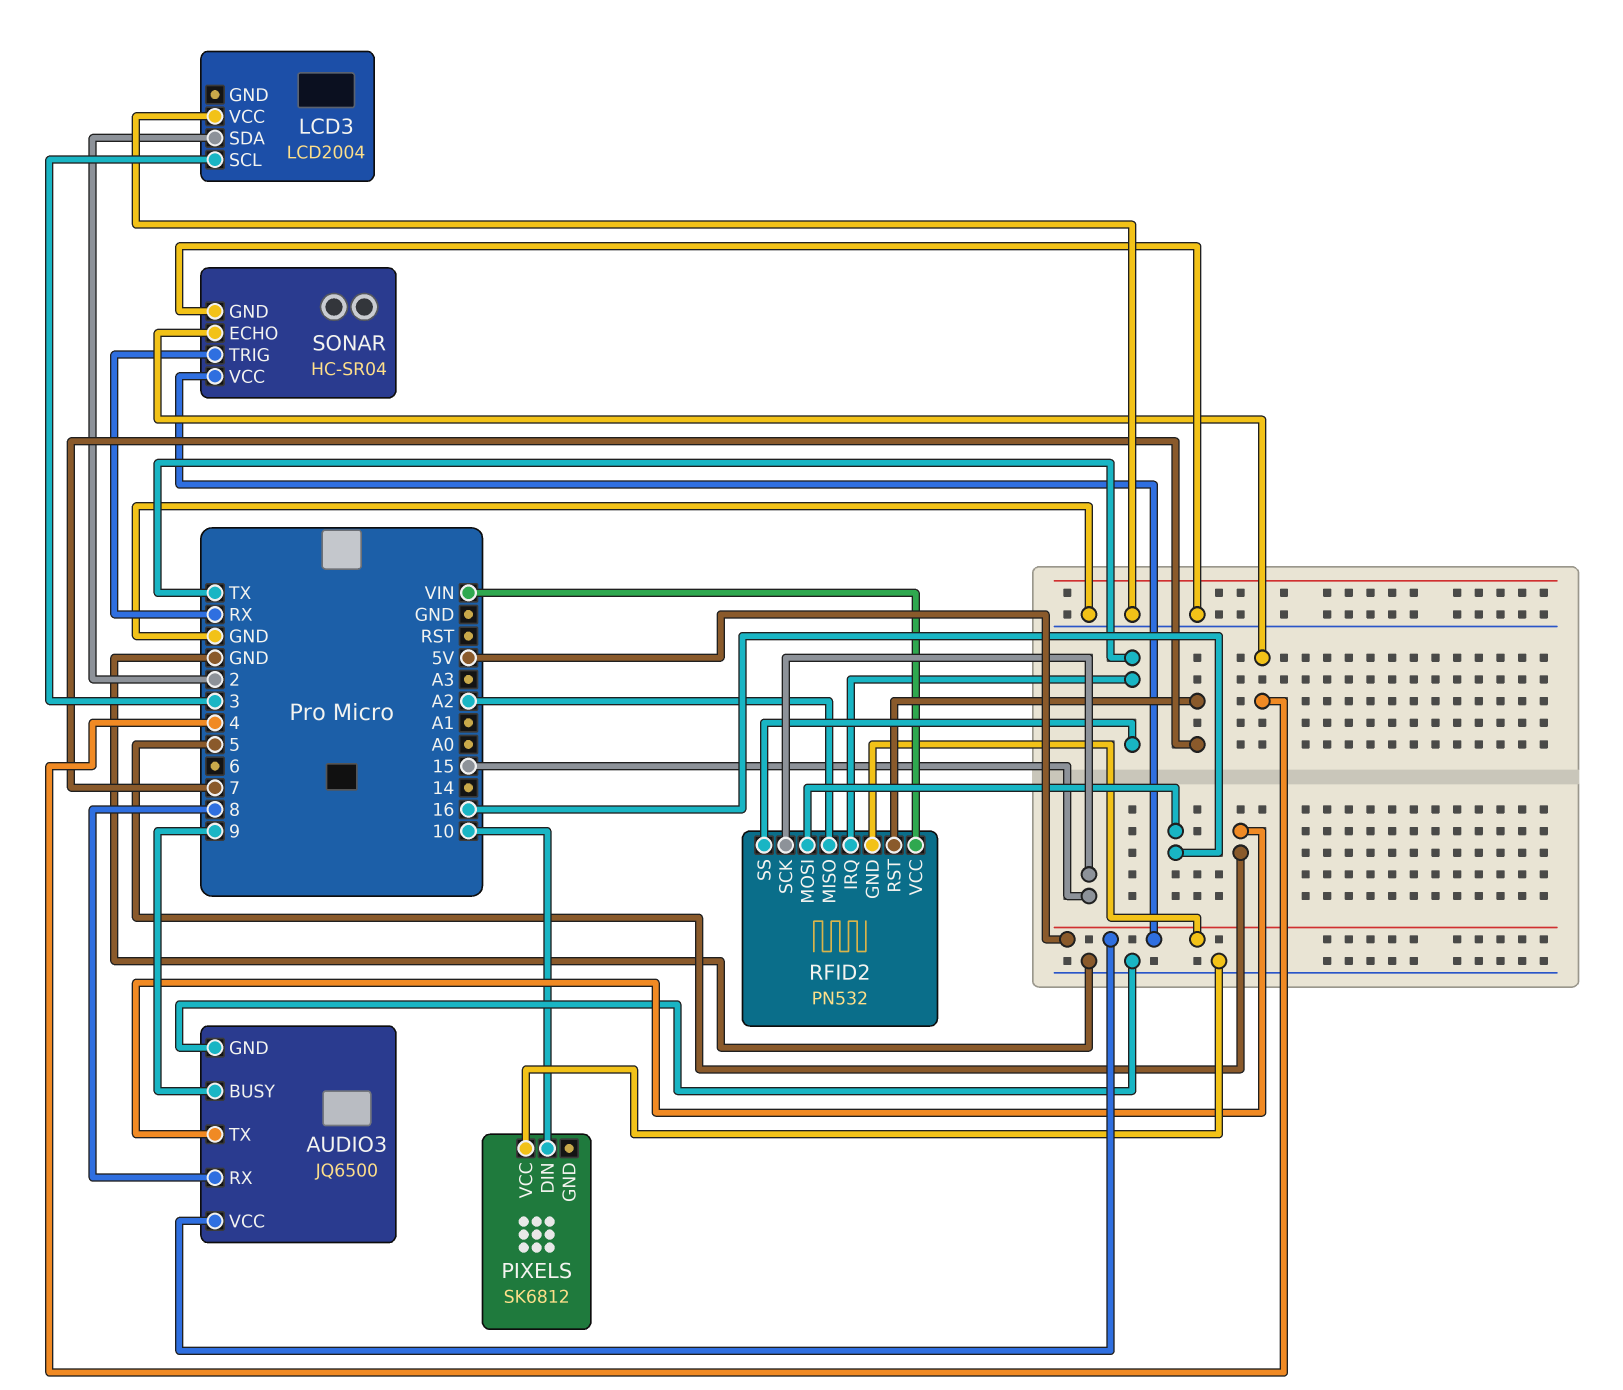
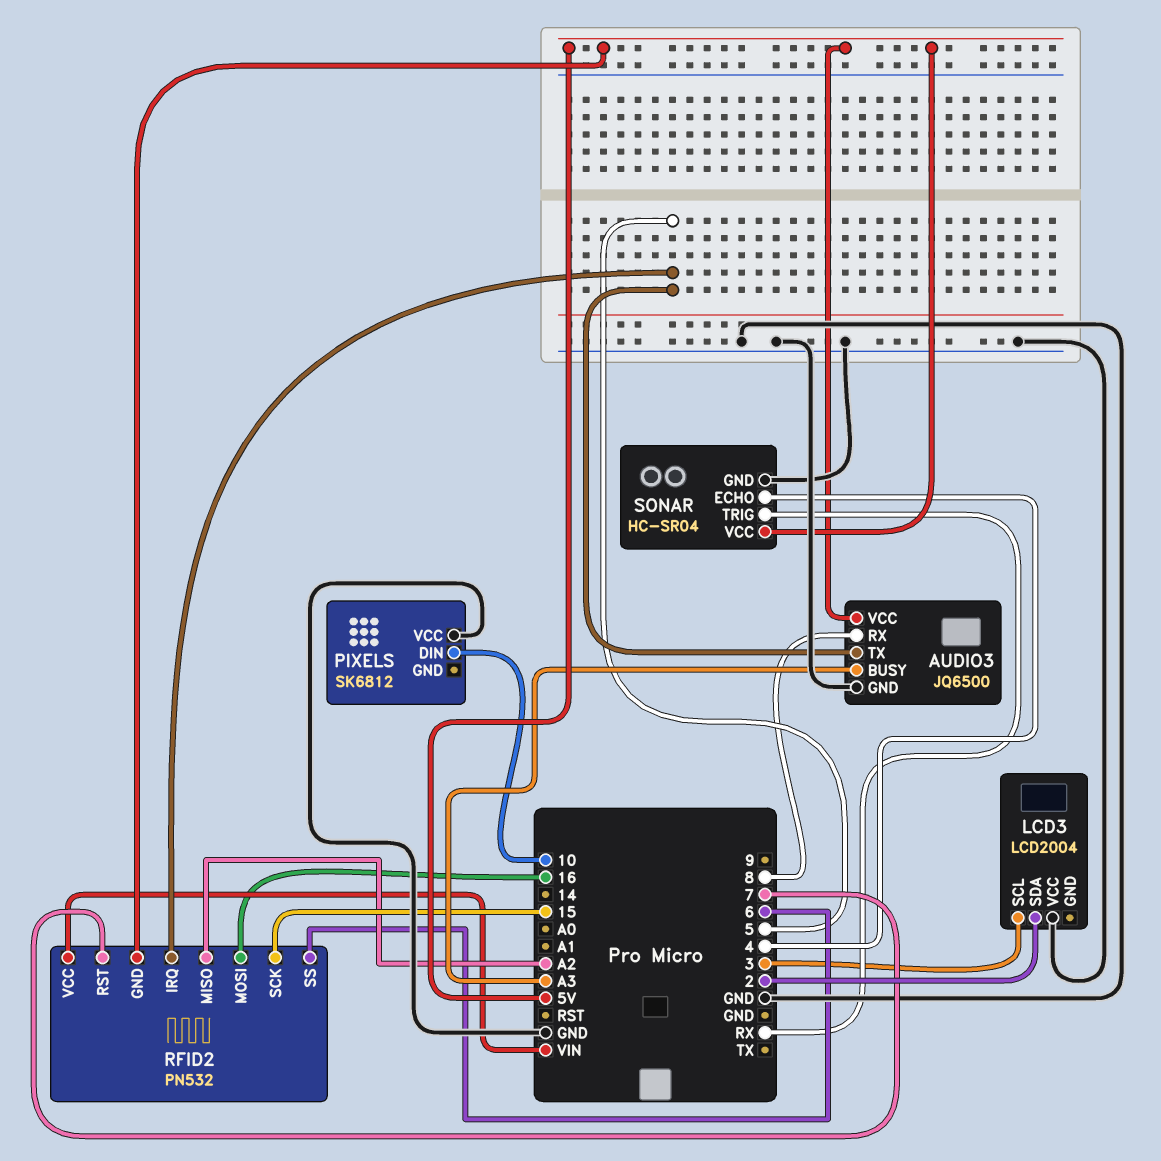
AUDIO3 pin BUSY: 9 -> A3
RFID2 pin IRQ: TX -> 5
RFID2 pin SS: TX -> 6

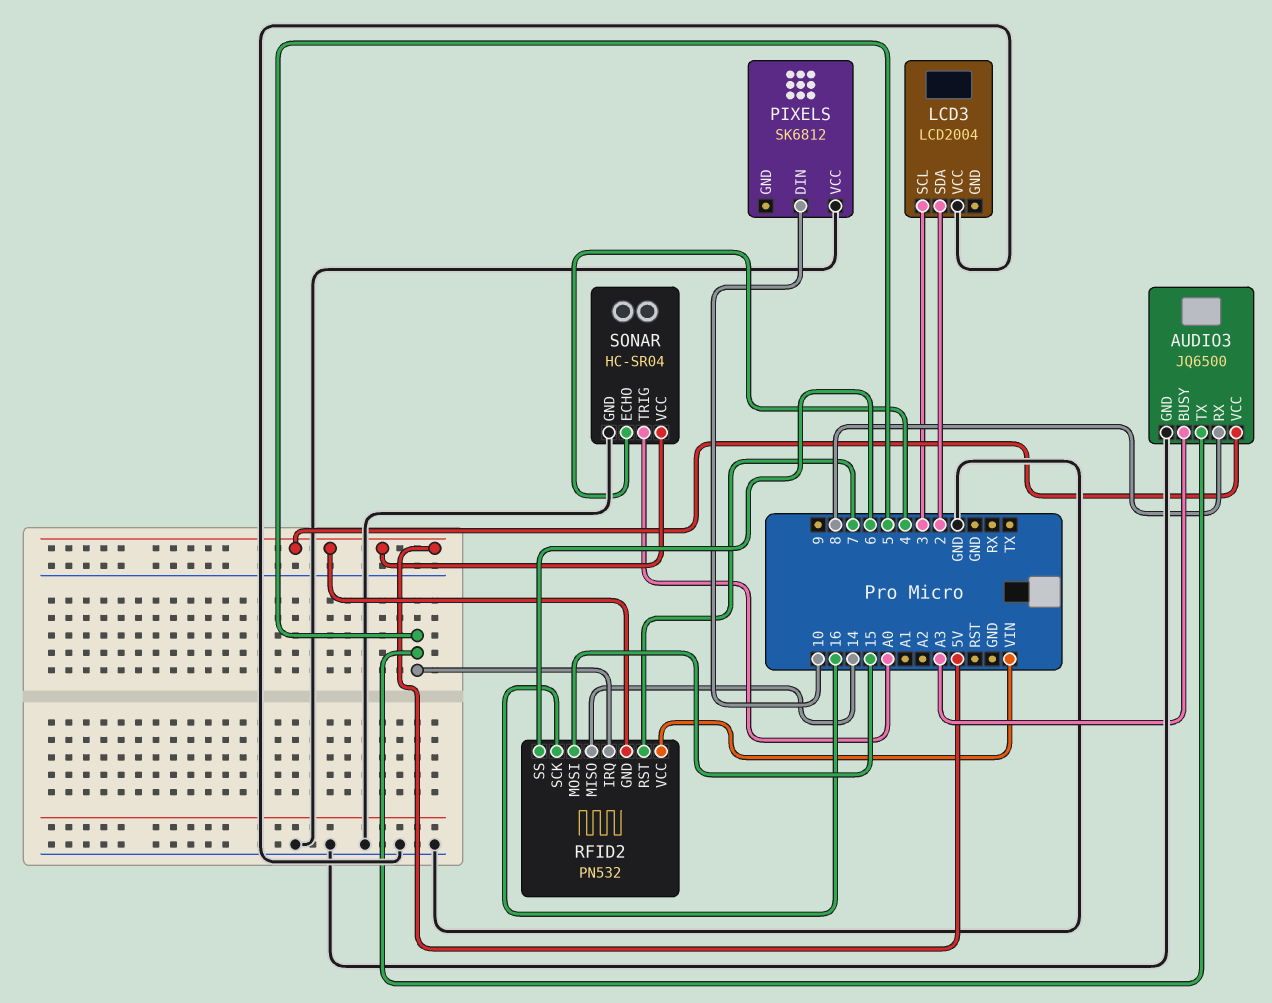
RFID2 pin MISO: A2 -> 14
RFID2 pin MOSI: 16 -> 15
RFID2 pin SCK: 15 -> 16
SONAR pin TRIG: RX -> A0

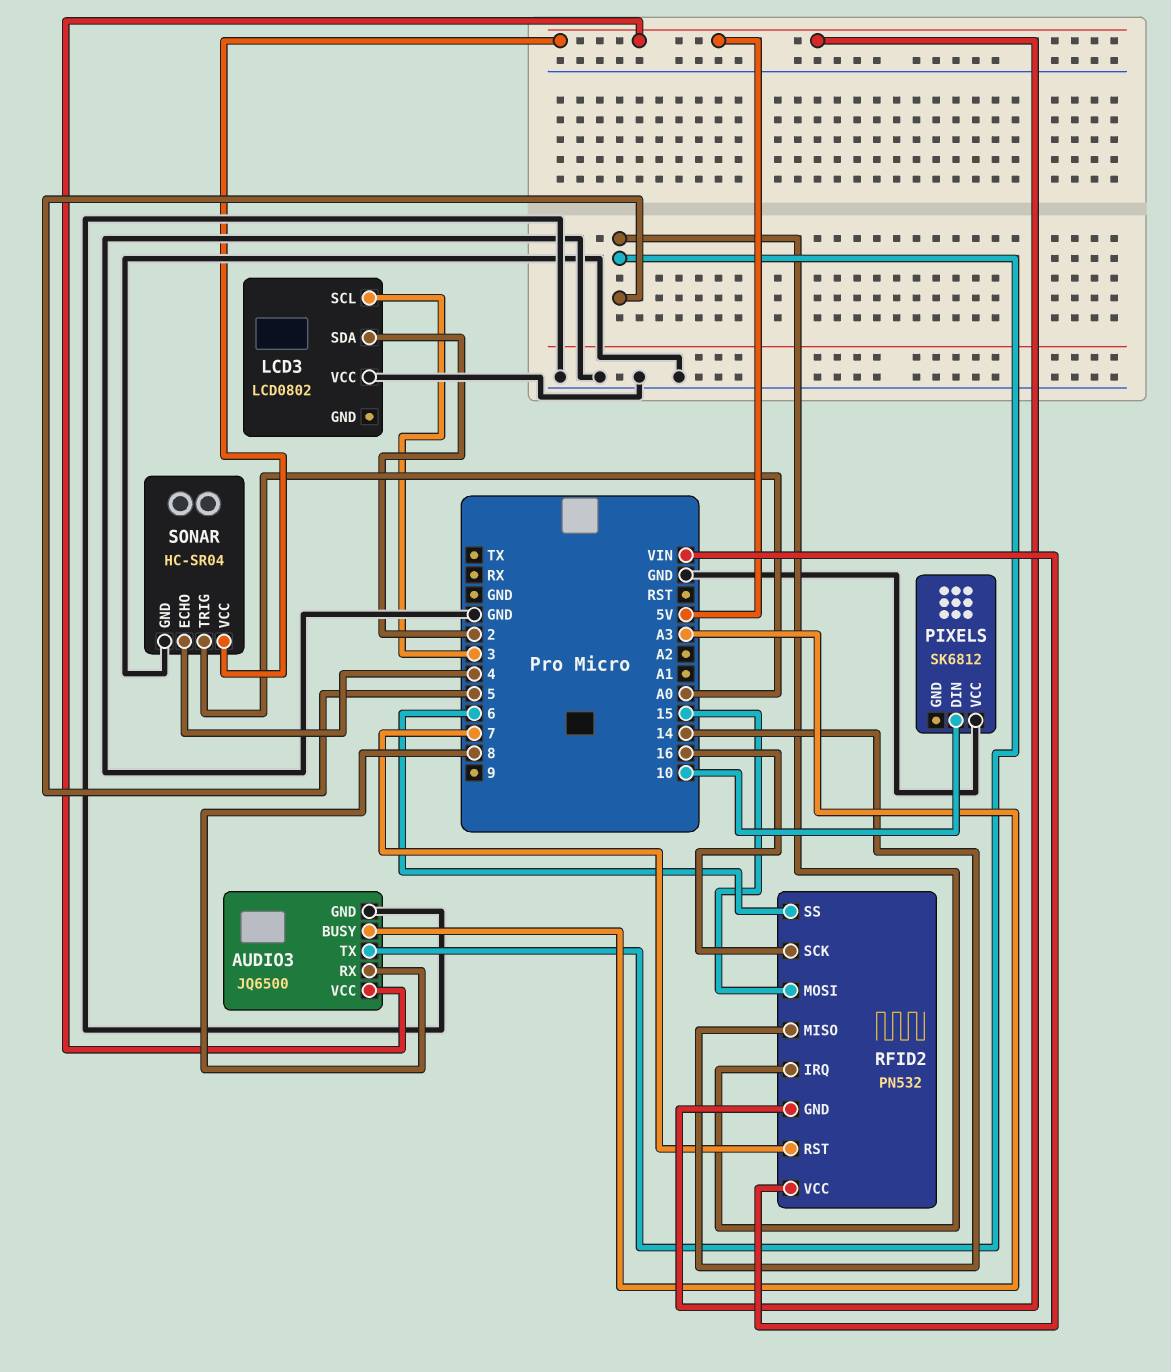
LCD3: LCD2004 -> LCD0802

